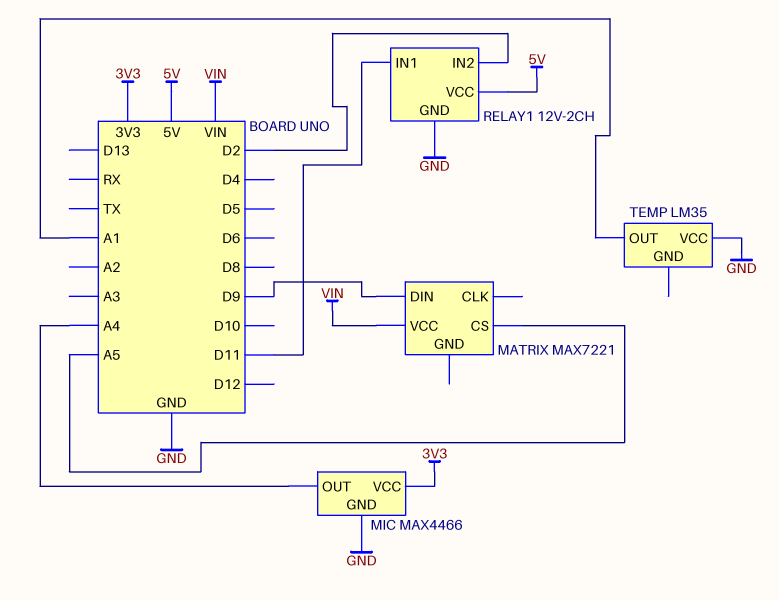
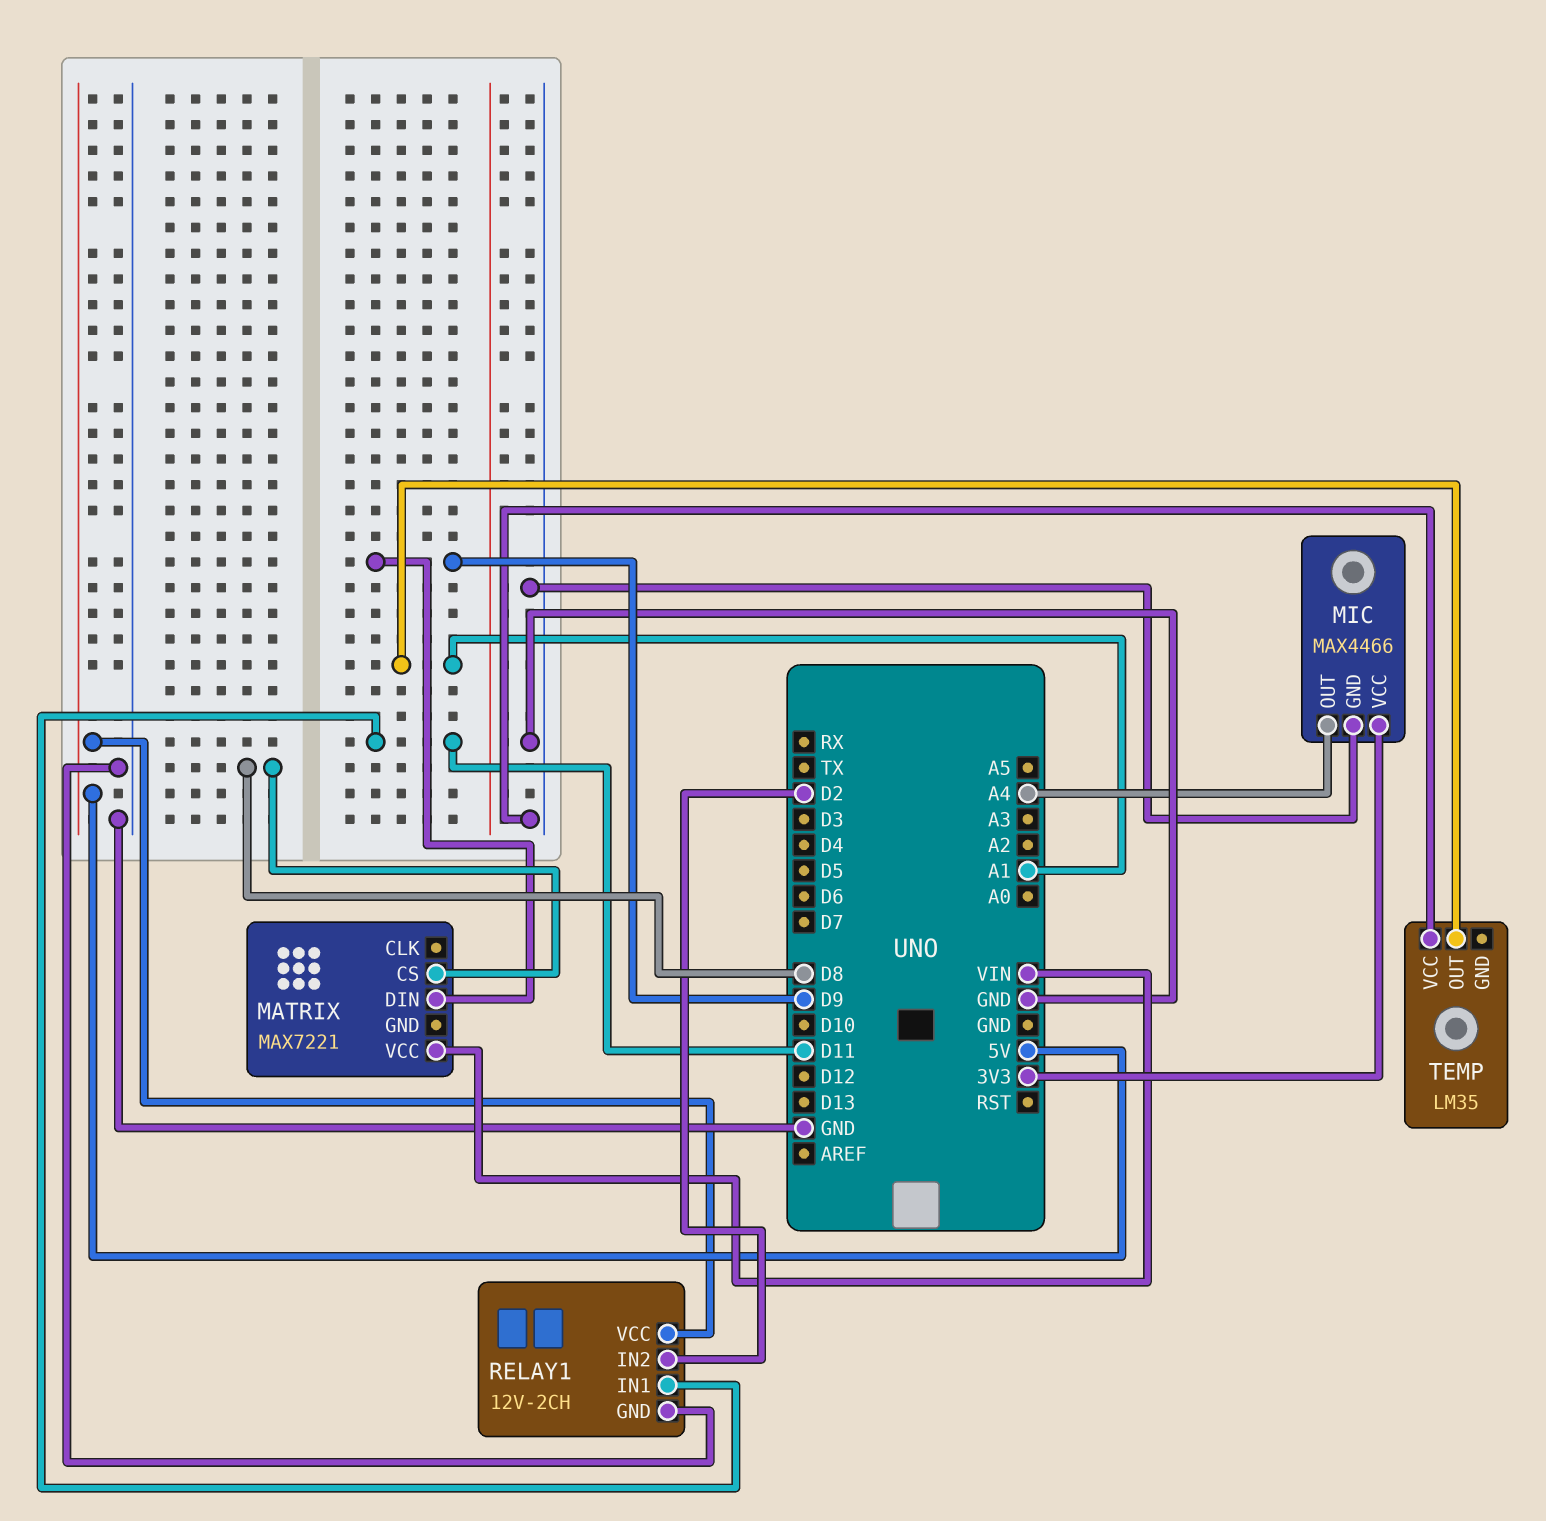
MATRIX pin CS: A5 -> D8

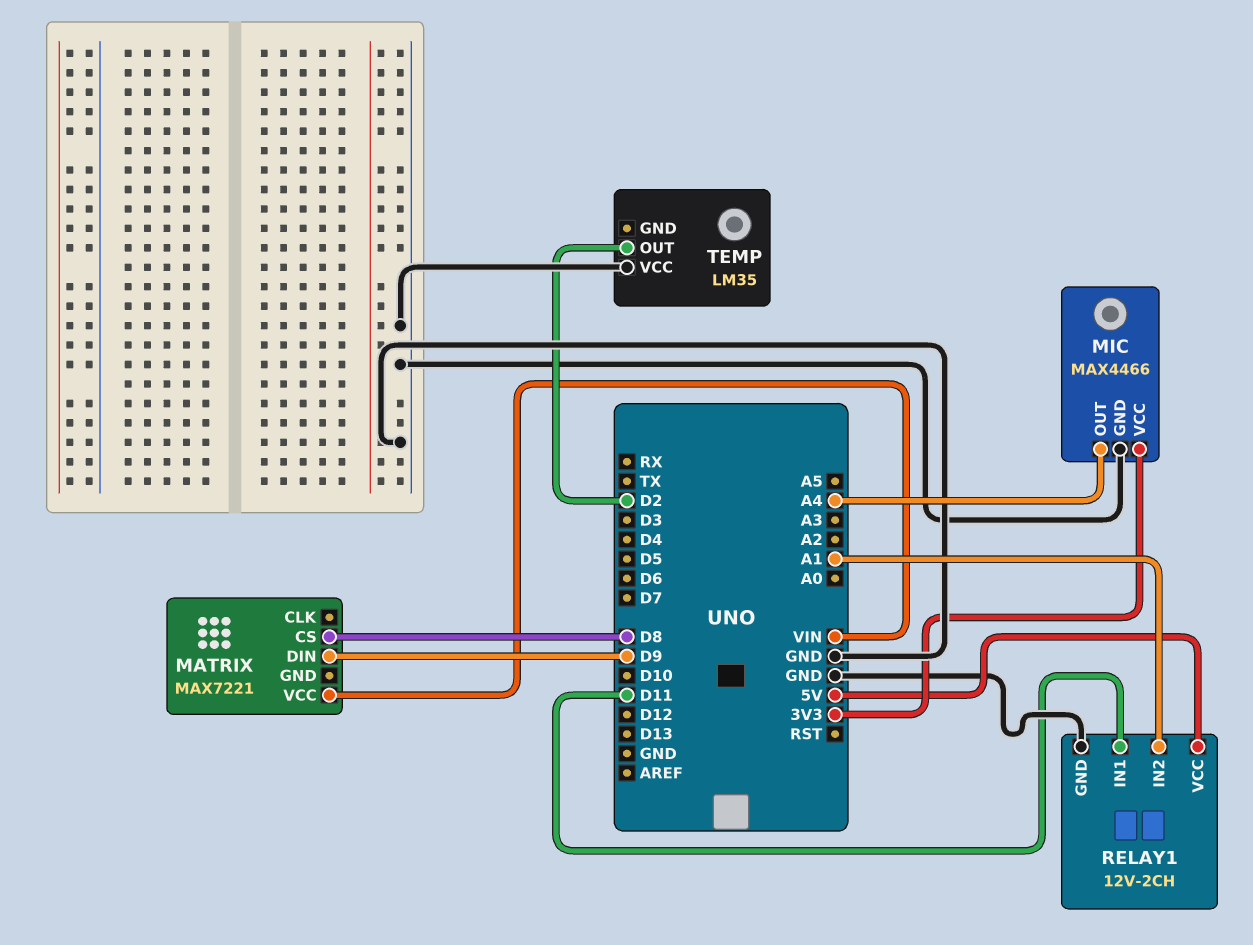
RELAY1 pin IN2: D2 -> A1
TEMP pin OUT: A1 -> D2

